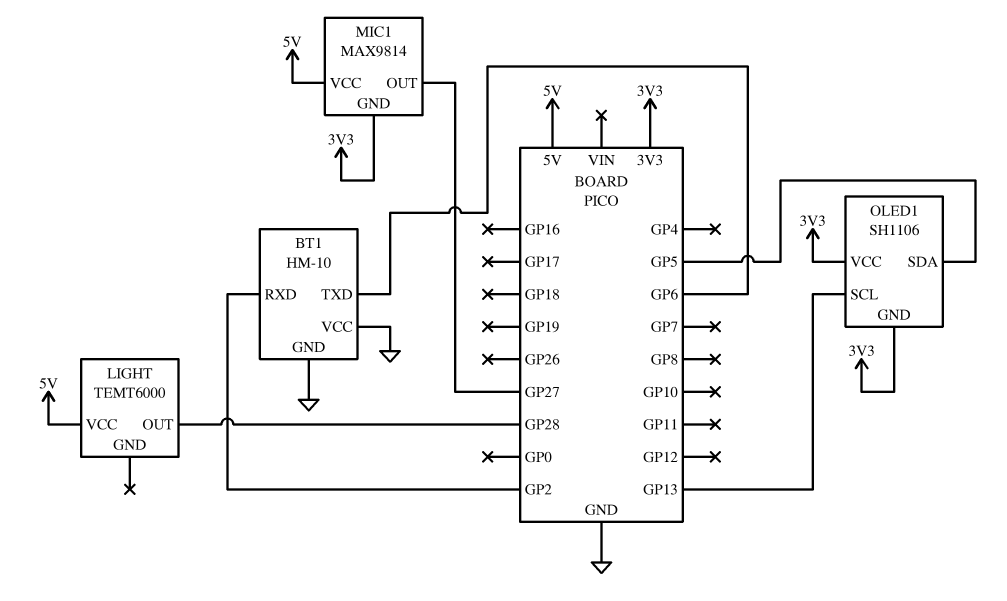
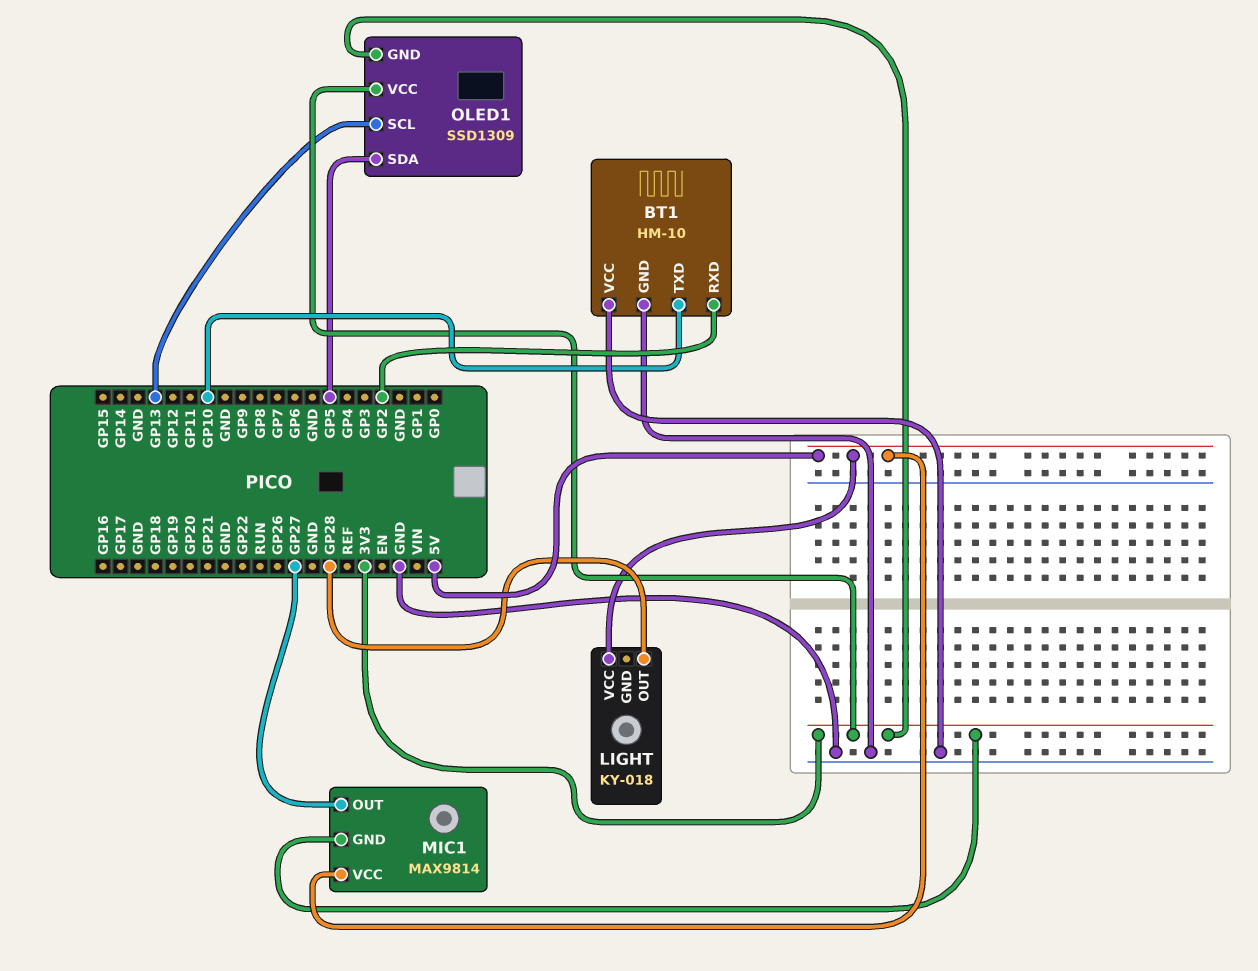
BT1 pin TXD: GP6 -> GP10
LIGHT: TEMT6000 -> KY-018
OLED1: SH1106 -> SSD1309

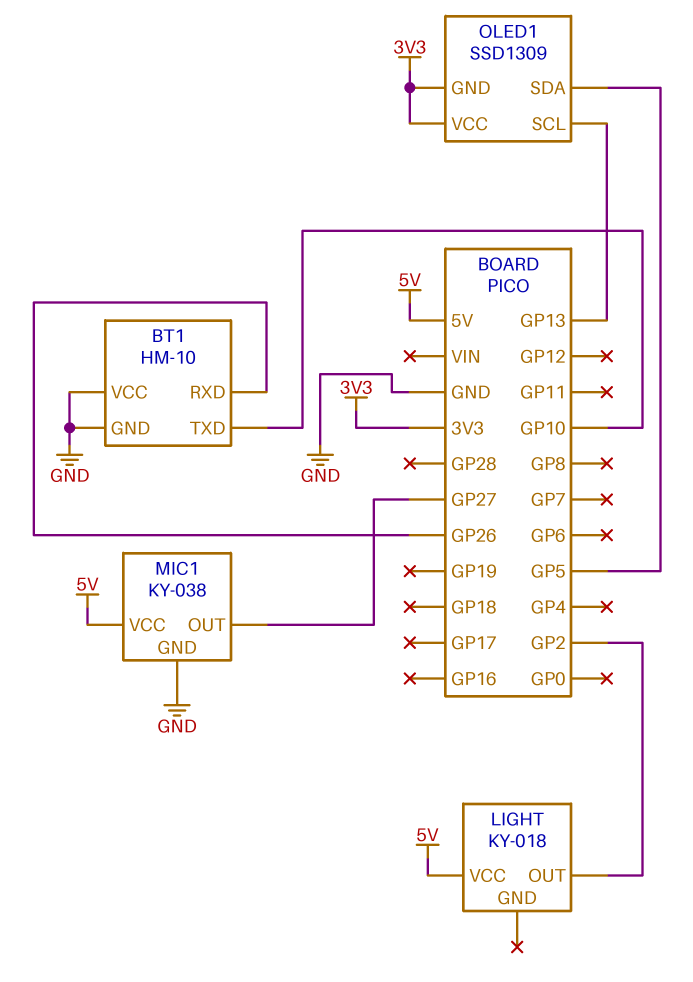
BT1 pin RXD: GP2 -> GP26
LIGHT pin OUT: GP28 -> GP2
MIC1: MAX9814 -> KY-038
MIC1 pin GND: 3V3 -> GND

